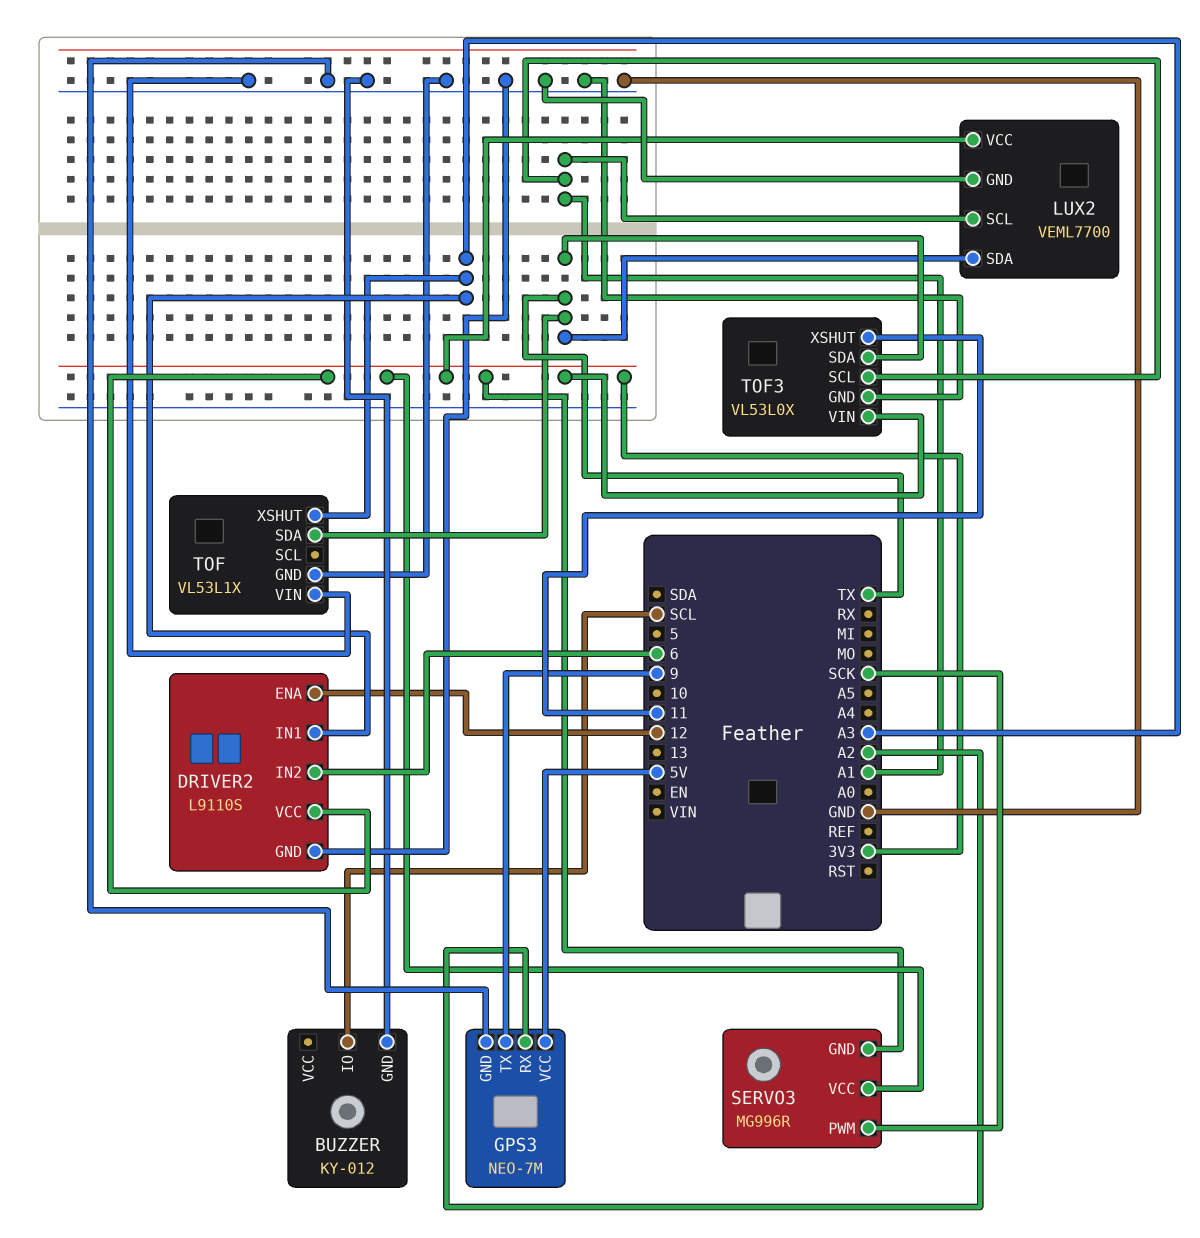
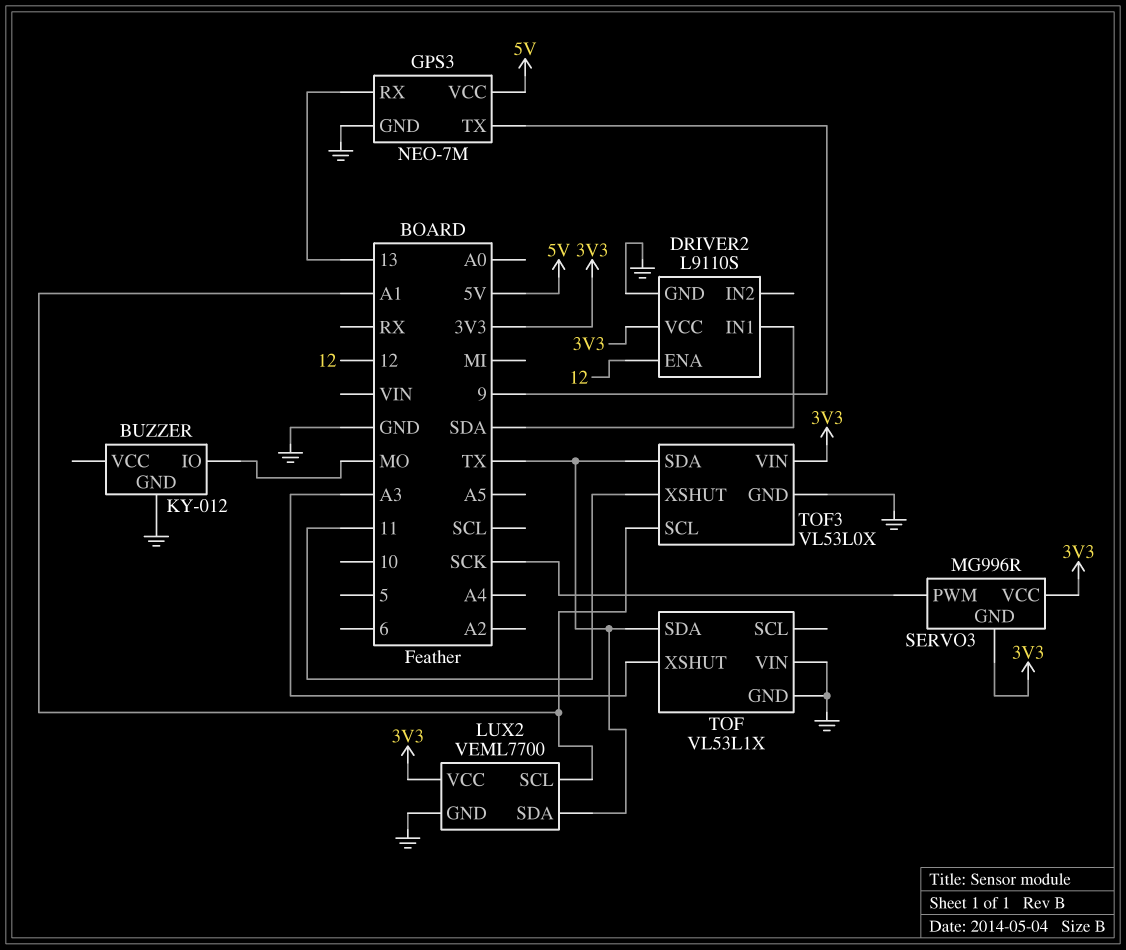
BUZZER pin IO: SCL -> MO
DRIVER2 pin IN1: A3 -> SDA
DRIVER2 pin IN2: 6 -> none
GPS3 pin RX: A2 -> 13

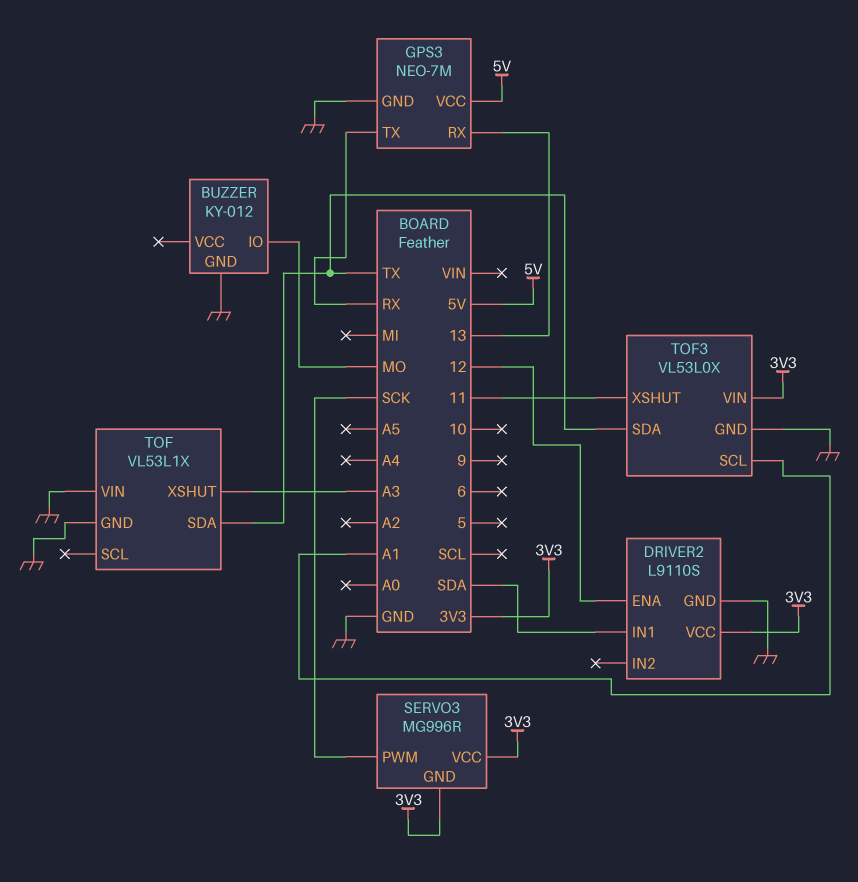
GPS3 pin TX: 9 -> RX
LUX2: VEML7700 -> none
LUX2 pin GND: GND -> none
LUX2 pin SCL: A1 -> none
LUX2 pin SDA: TX -> none
LUX2 pin VCC: 3V3 -> none

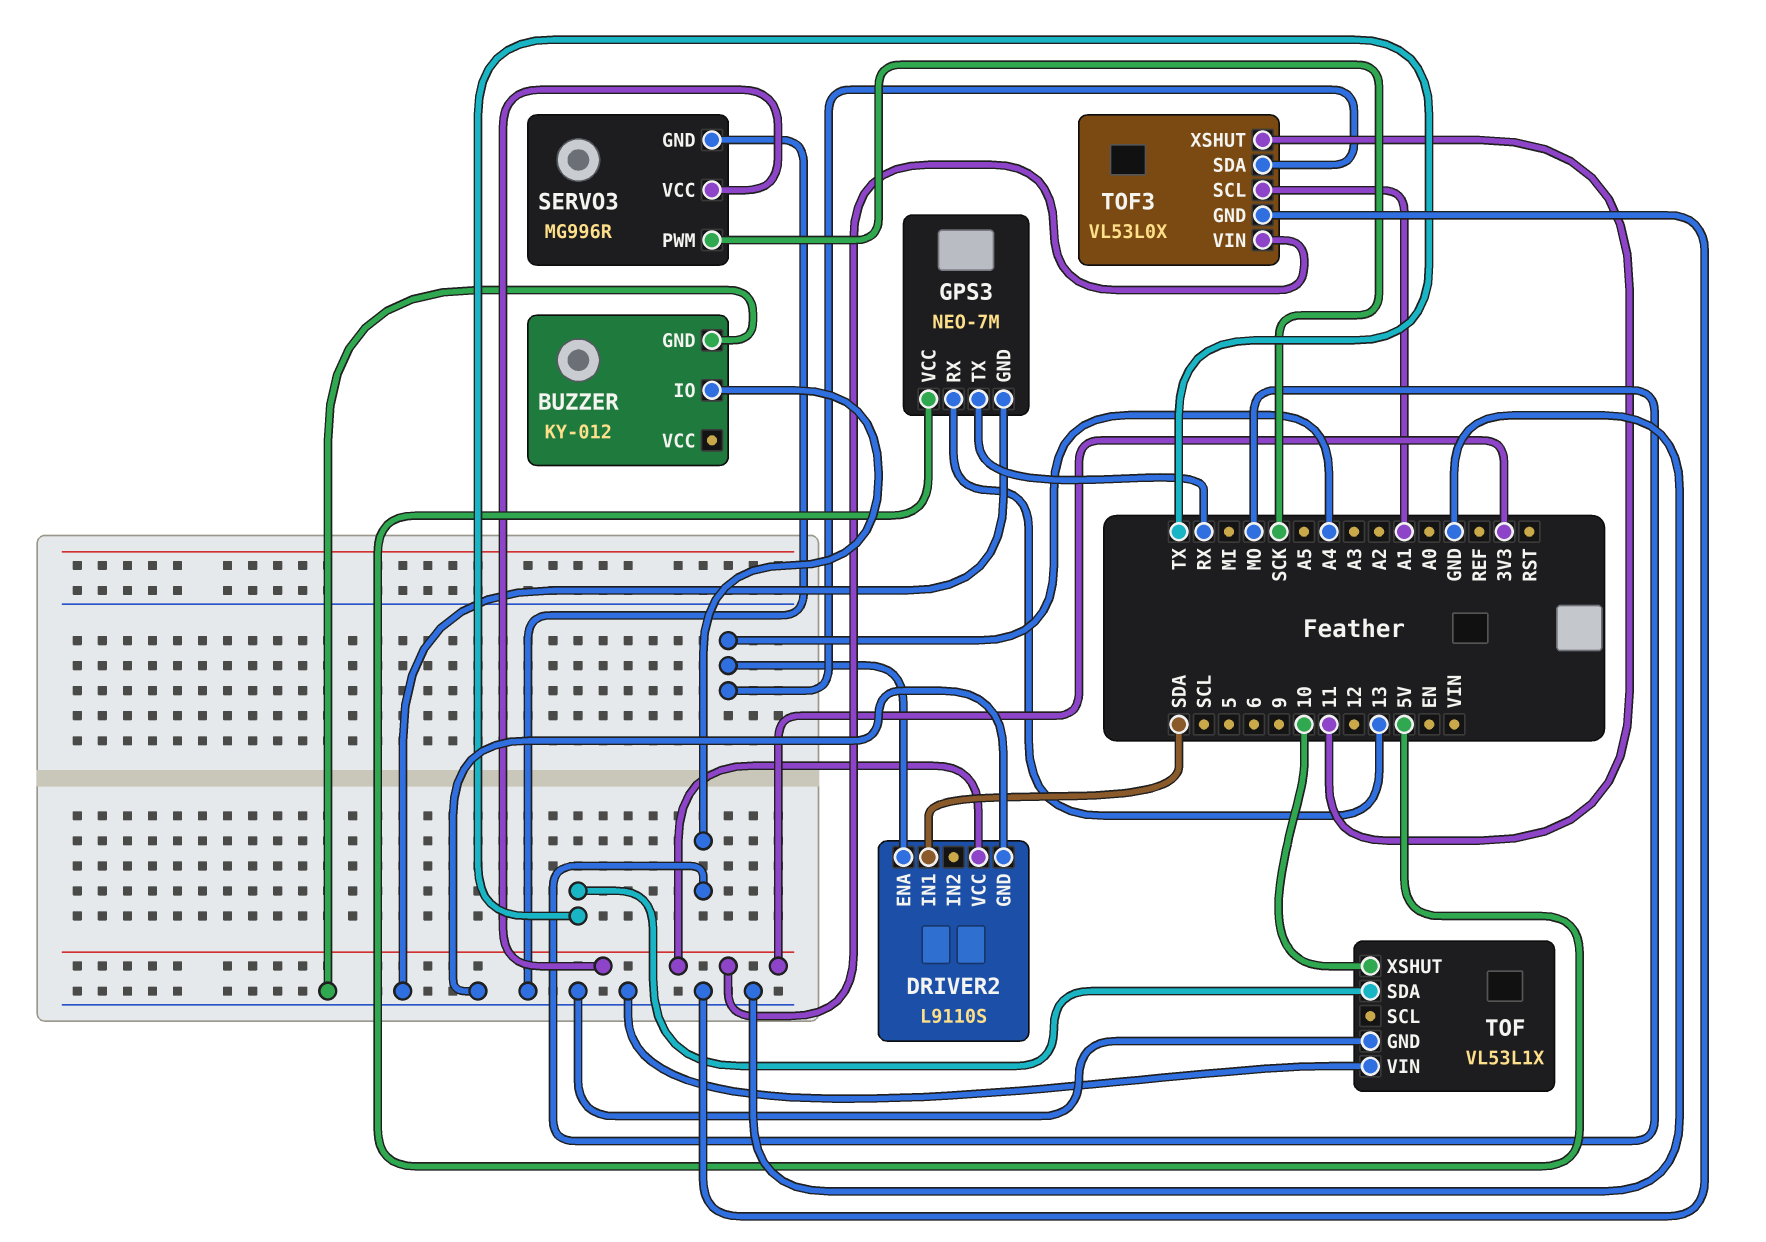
DRIVER2 pin ENA: 12 -> A4
SERVO3 pin GND: 3V3 -> GND
TOF pin XSHUT: A3 -> 10
TOF3 pin SDA: TX -> A4

